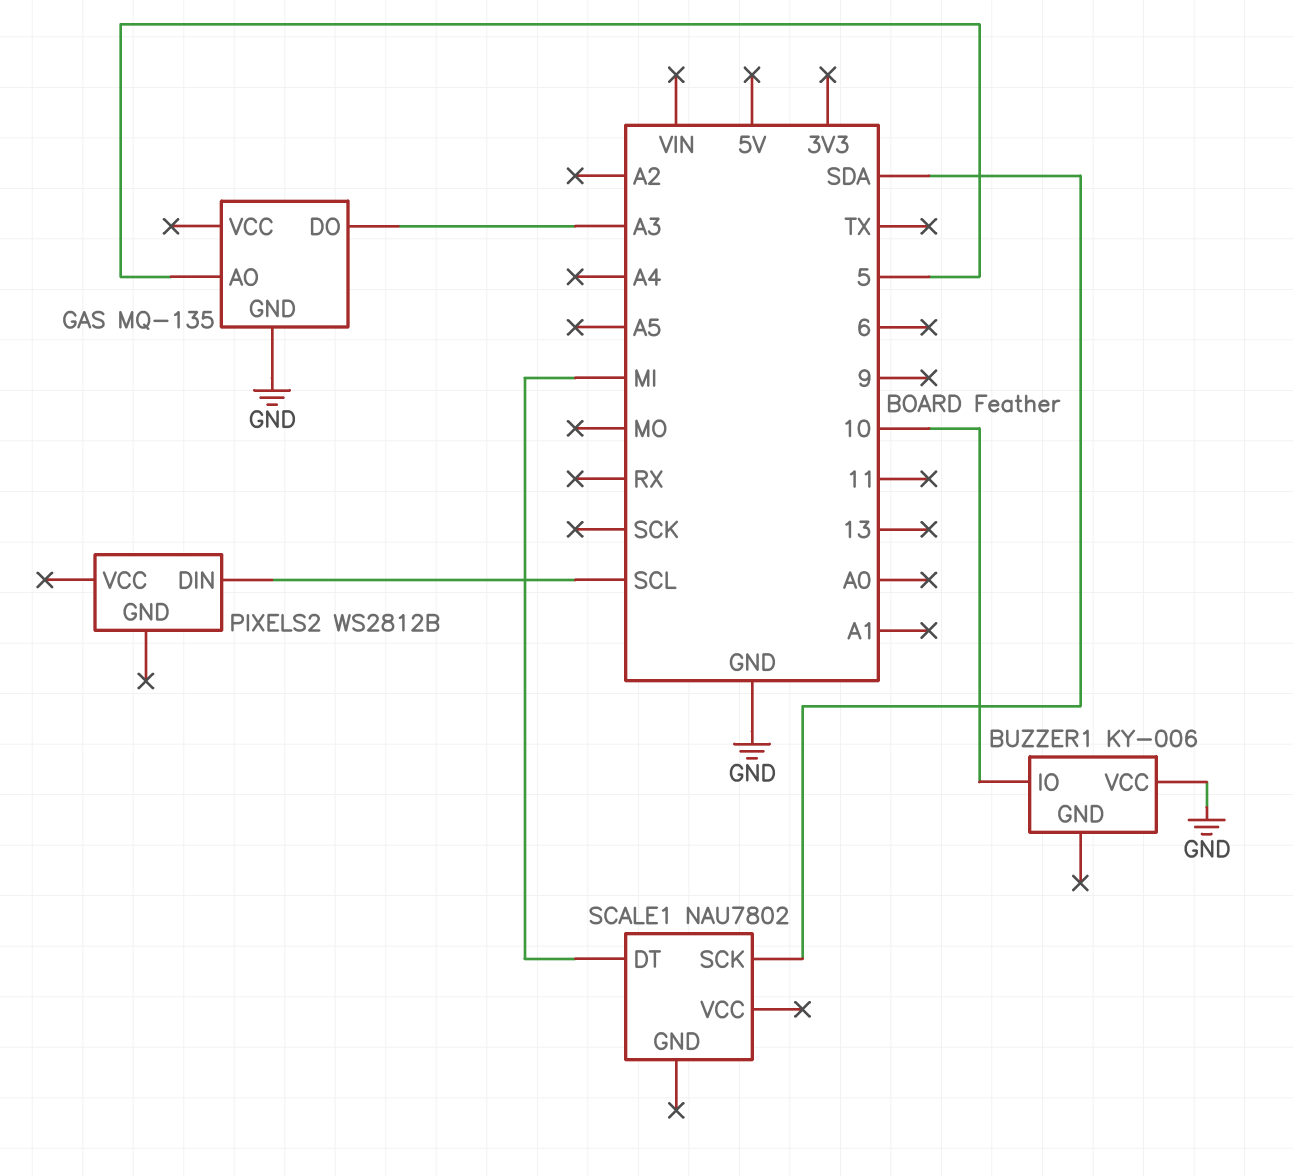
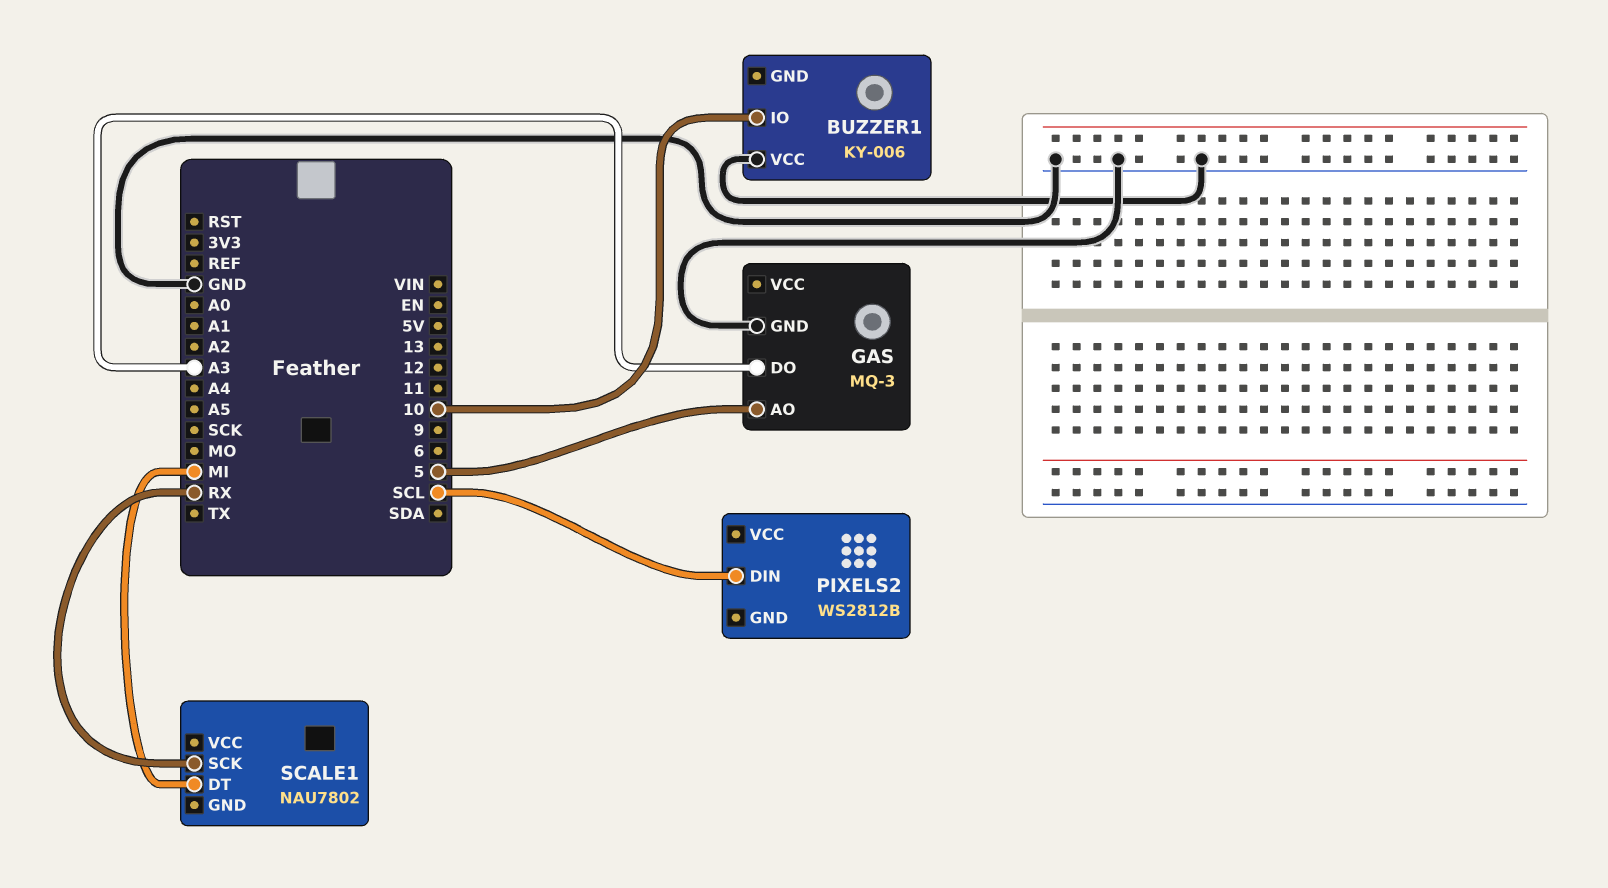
GAS: MQ-135 -> MQ-3
SCALE1 pin SCK: SDA -> RX

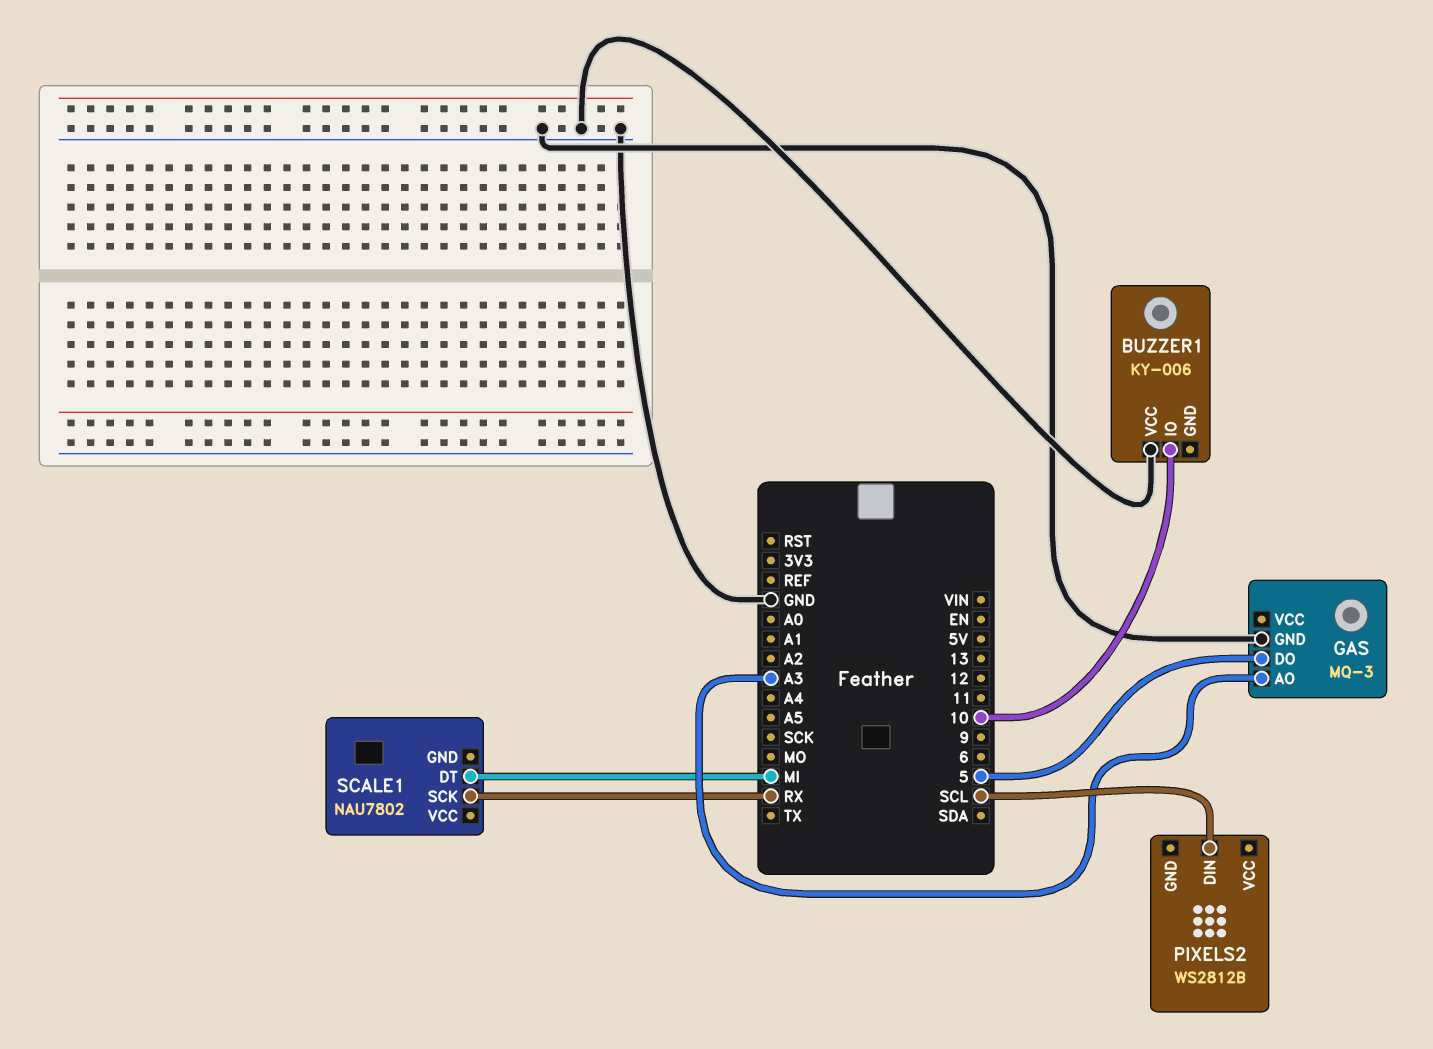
GAS pin AO: 5 -> A3
GAS pin DO: A3 -> 5

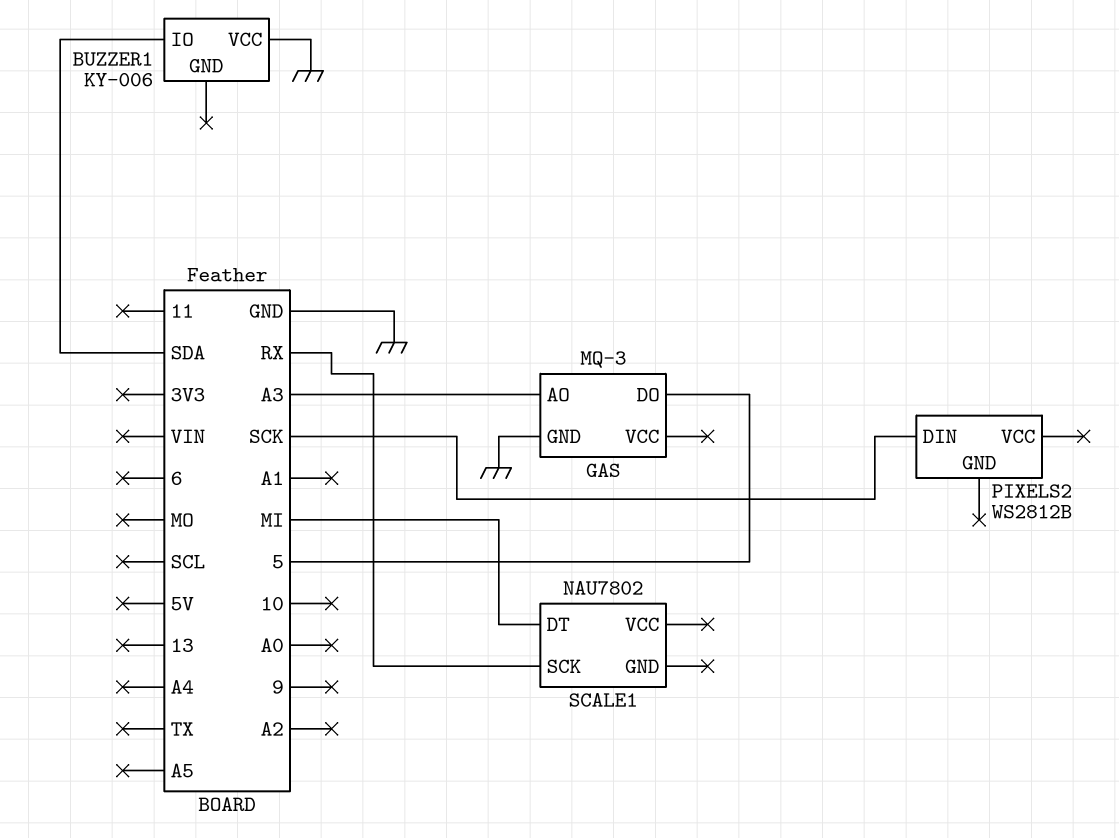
BUZZER1 pin IO: 10 -> SDA
PIXELS2 pin DIN: SCL -> SCK

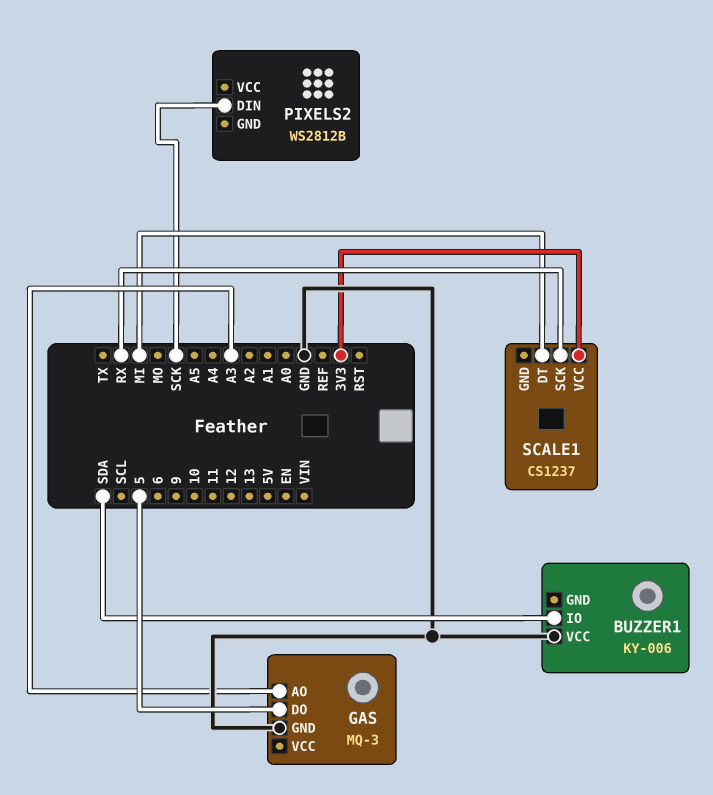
SCALE1: NAU7802 -> CS1237
SCALE1 pin VCC: none -> 3V3

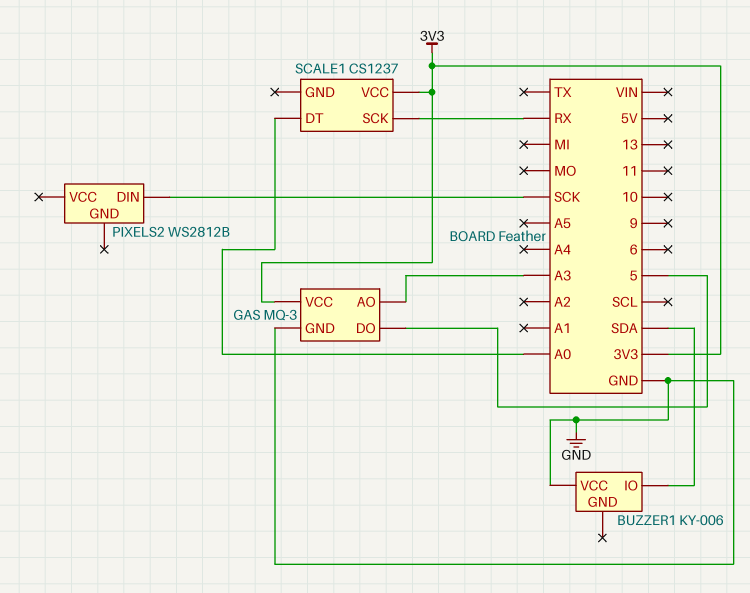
GAS pin VCC: none -> 3V3
SCALE1 pin DT: MI -> A0

